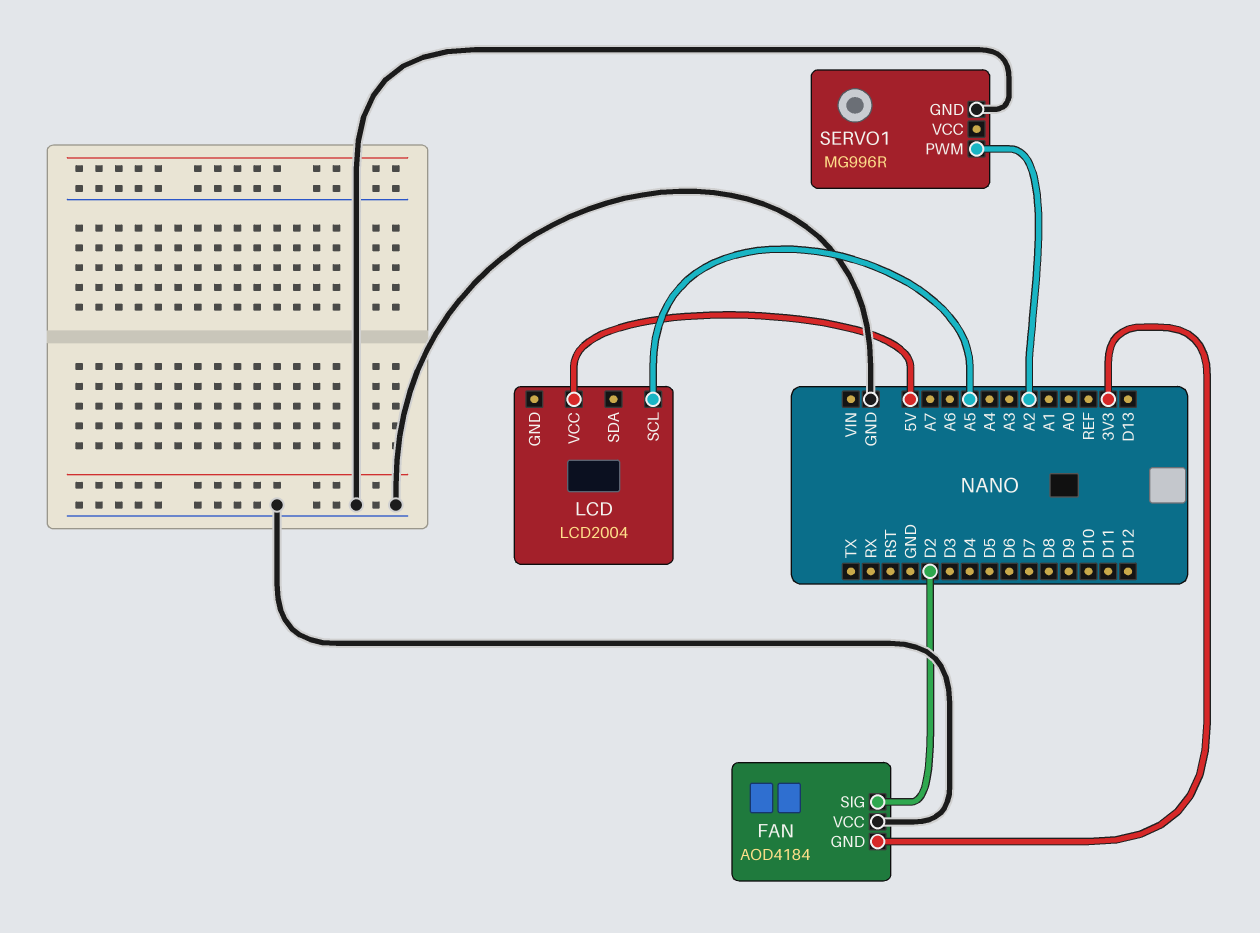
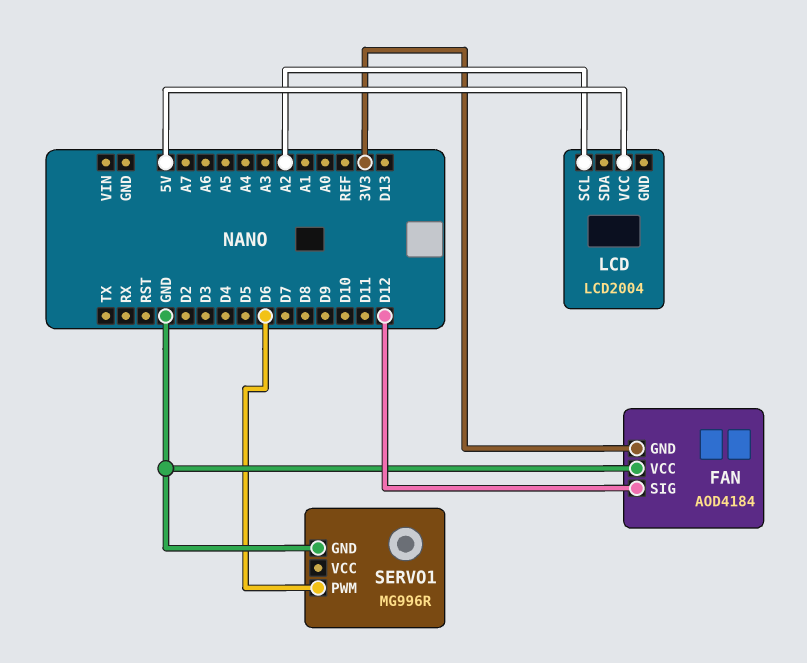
FAN pin SIG: D2 -> D12
LCD pin SCL: A5 -> A2
SERVO1 pin PWM: A2 -> D6

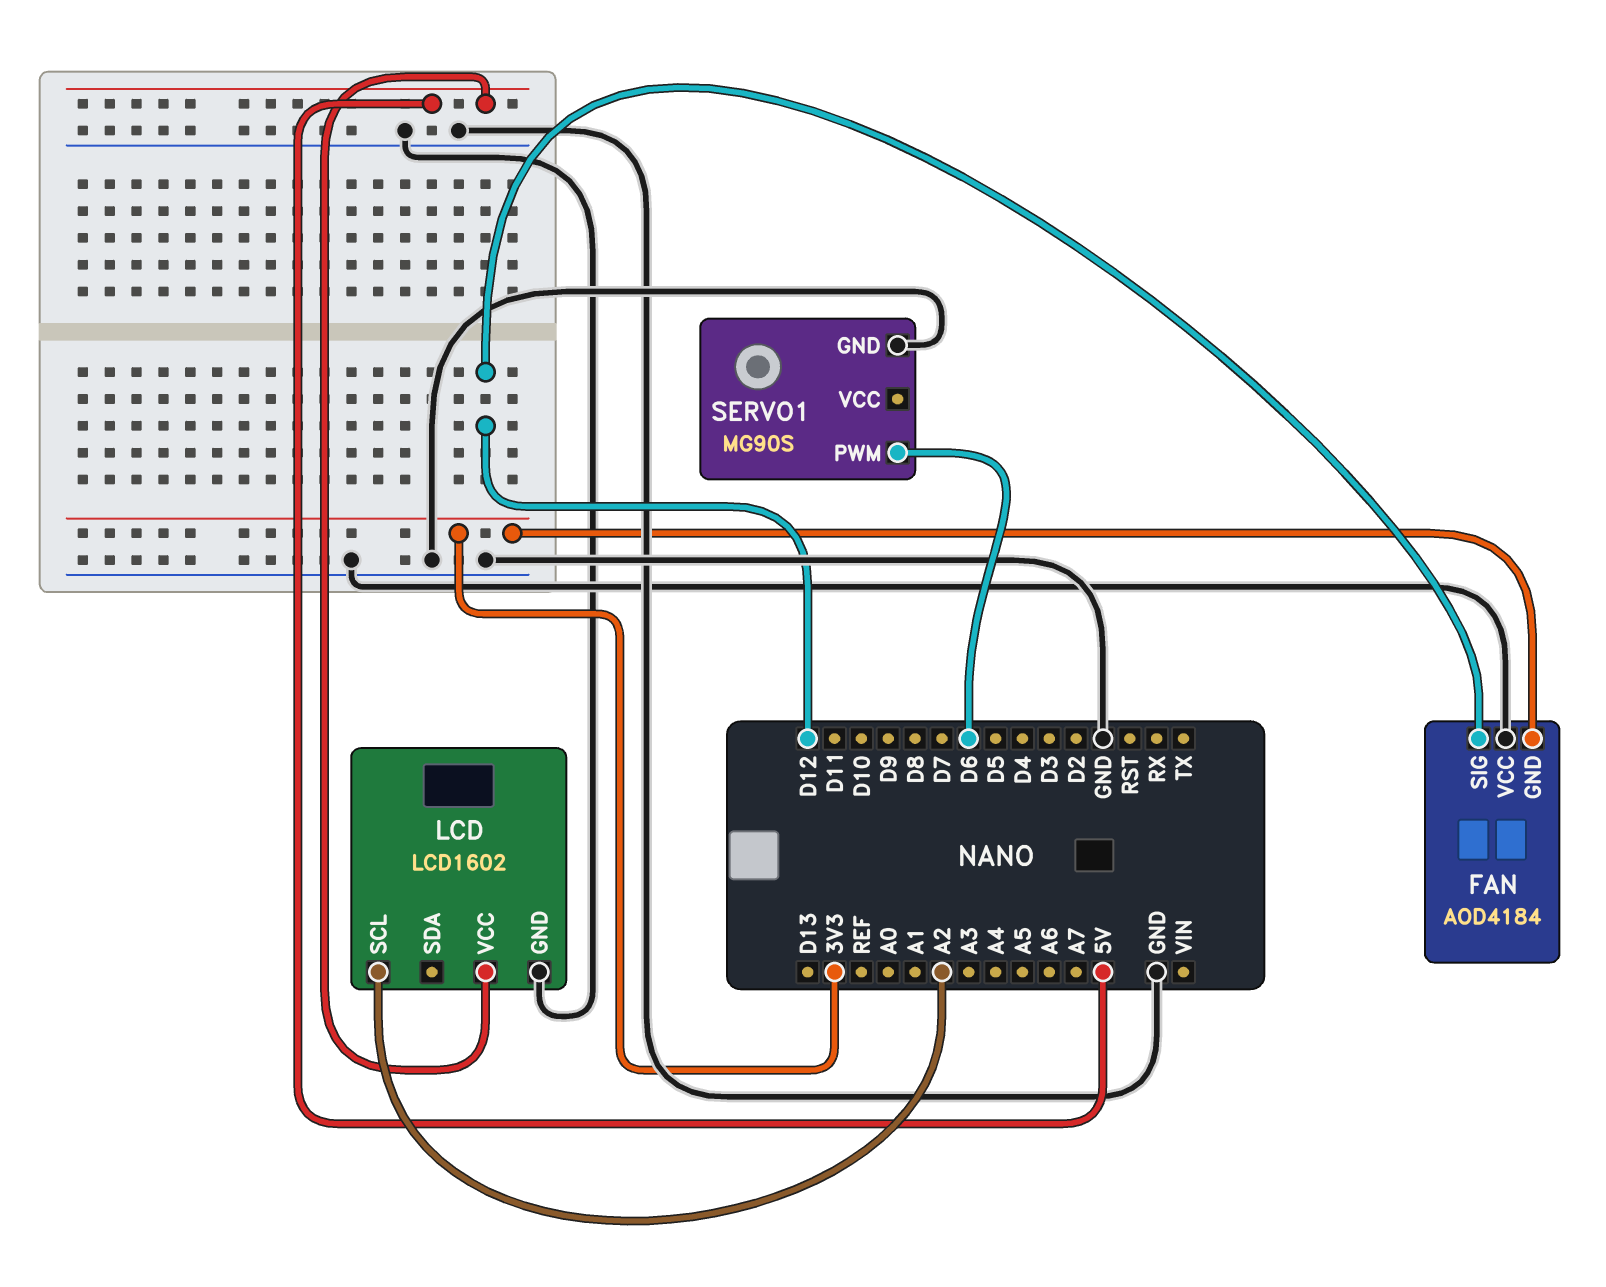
LCD: LCD2004 -> LCD1602
LCD pin GND: none -> GND
SERVO1: MG996R -> MG90S

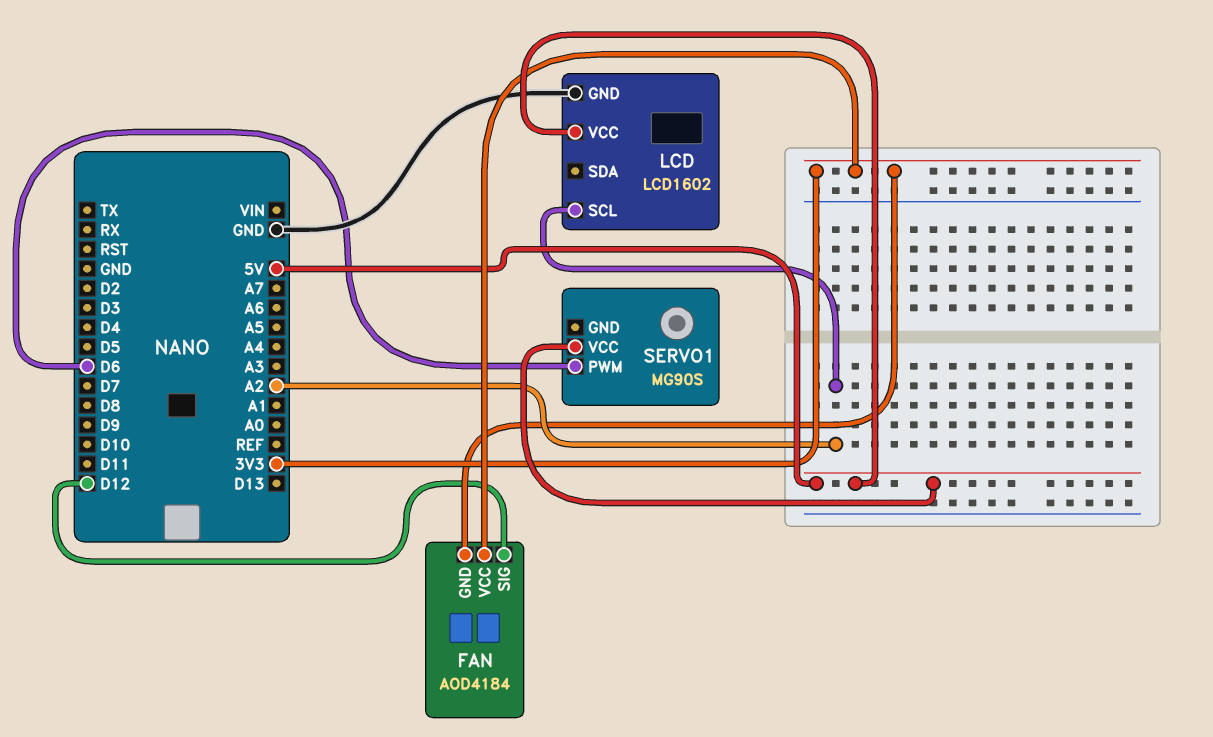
FAN pin VCC: GND -> 3V3
SERVO1 pin GND: GND -> none
SERVO1 pin VCC: none -> 5V

